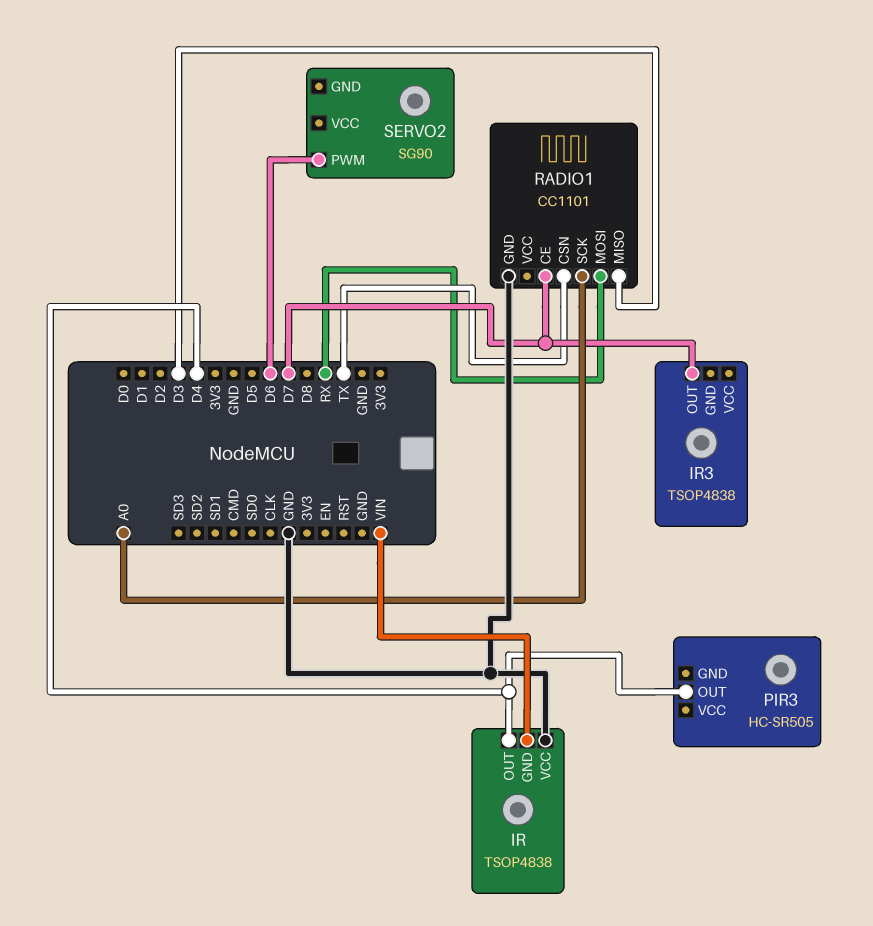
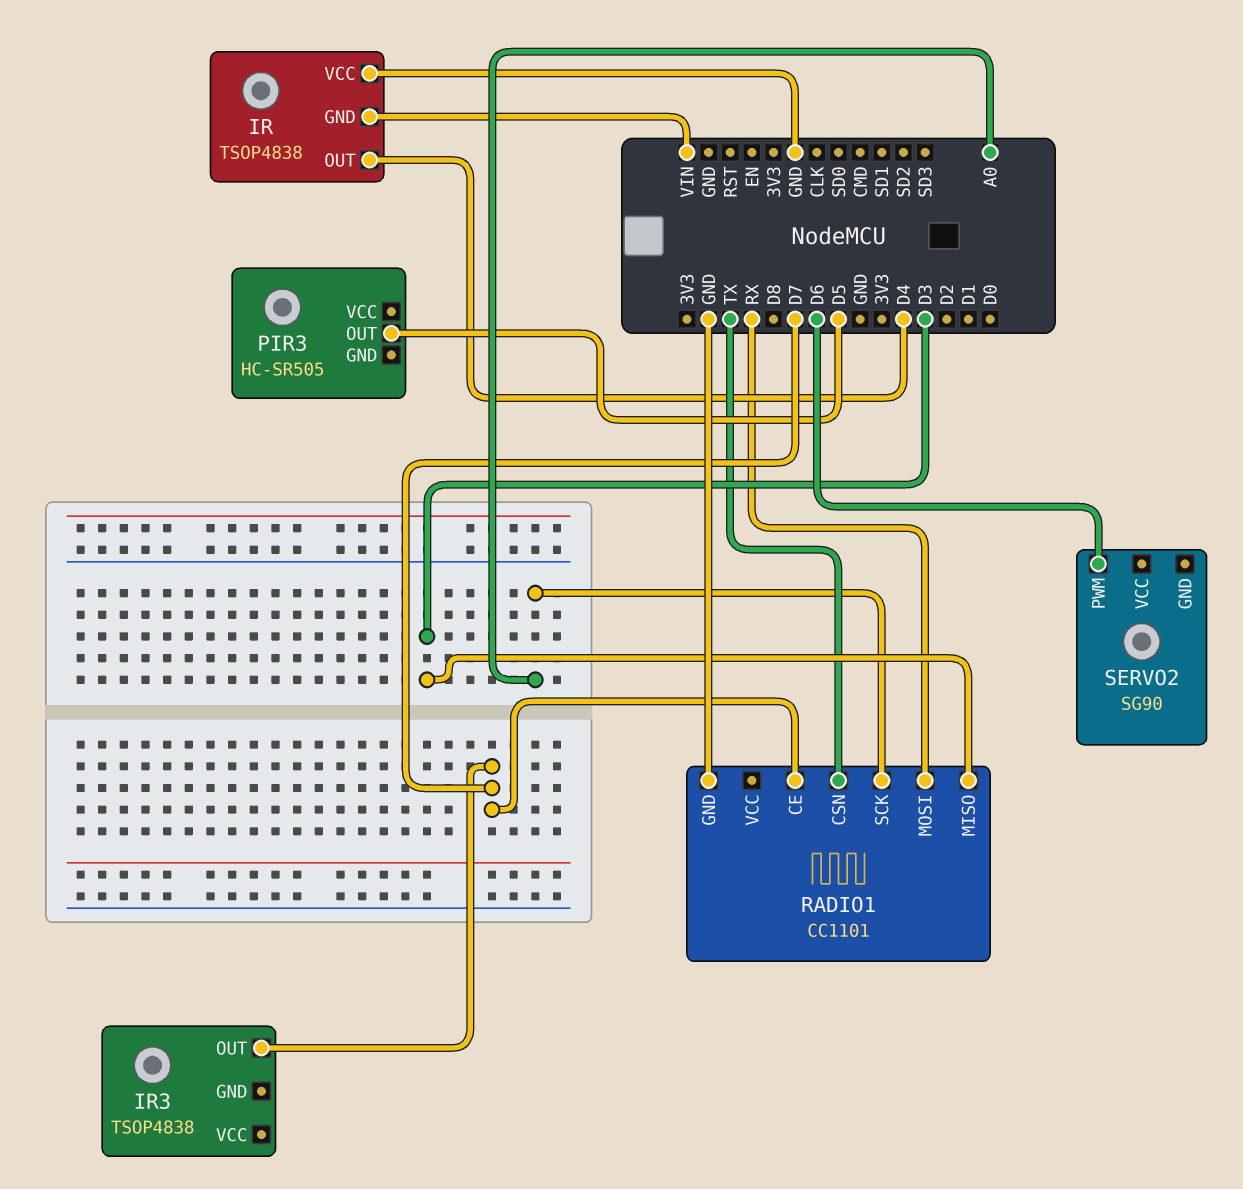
PIR3 pin OUT: D4 -> D5

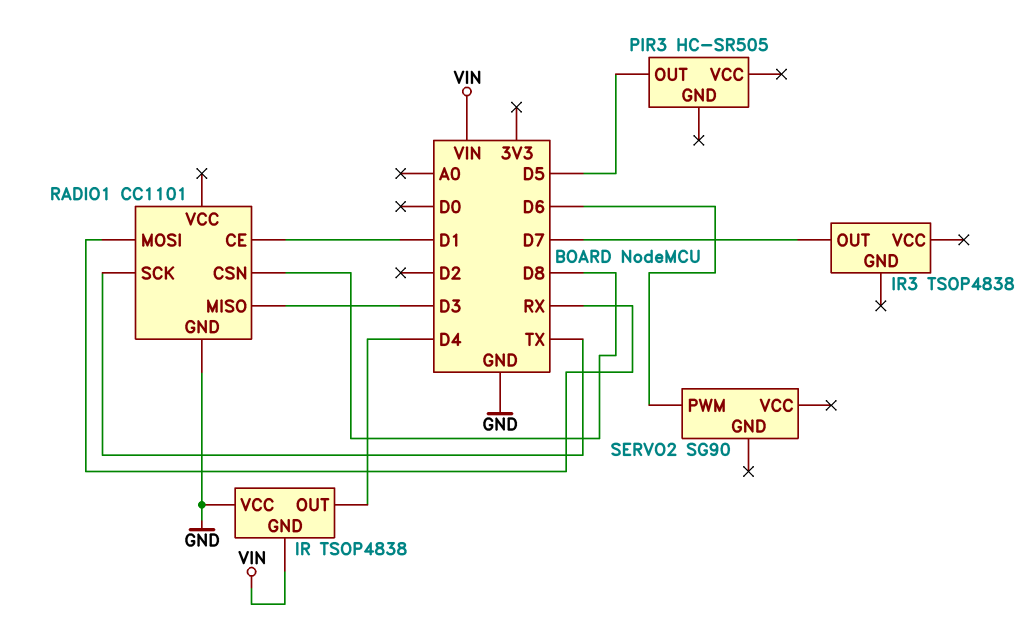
RADIO1 pin CE: D7 -> D1
RADIO1 pin CSN: TX -> D8
RADIO1 pin SCK: A0 -> TX

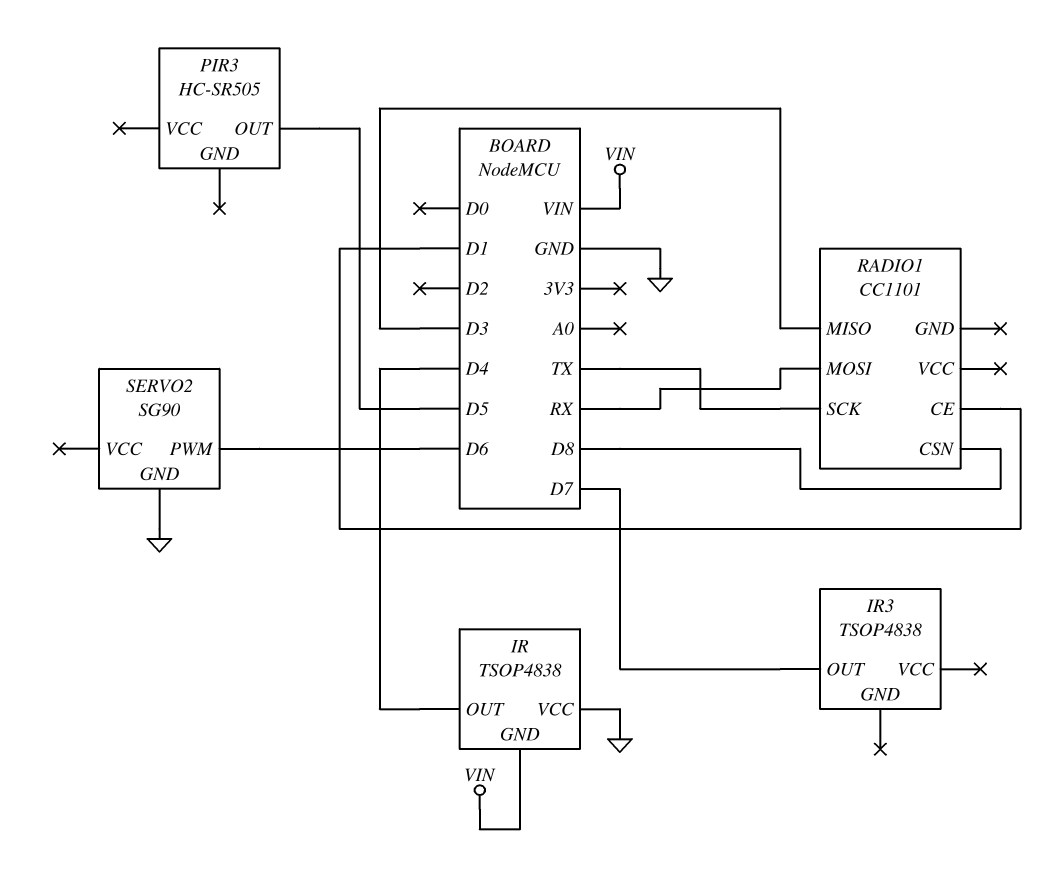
RADIO1 pin GND: GND -> none
SERVO2 pin GND: none -> GND

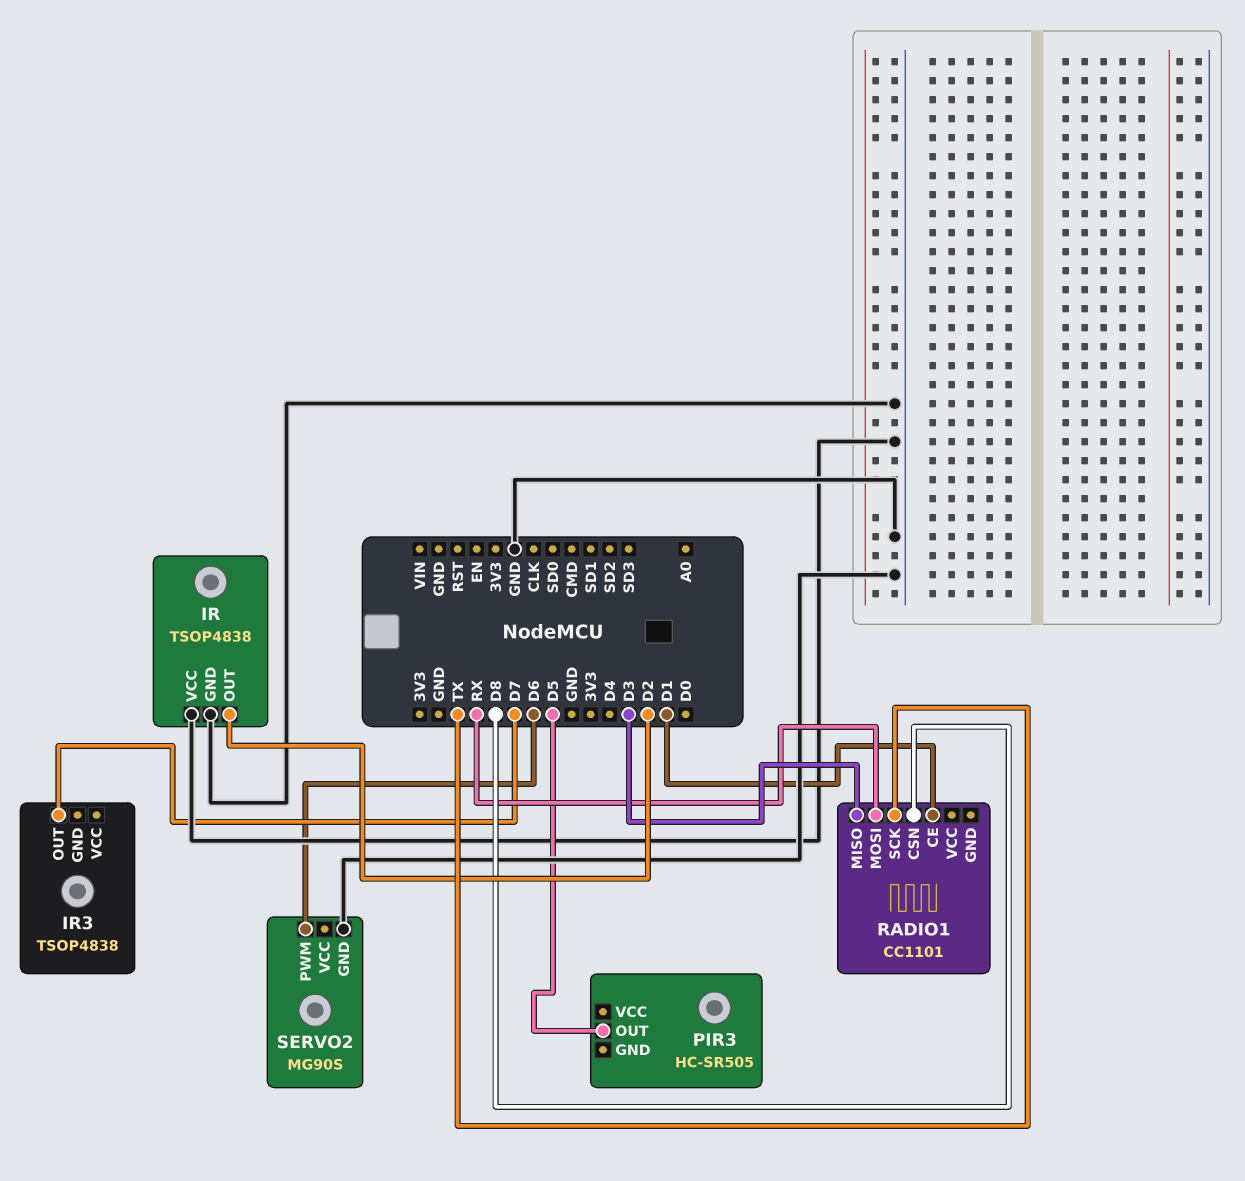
IR pin GND: VIN -> GND
IR pin OUT: D4 -> D2
SERVO2: SG90 -> MG90S

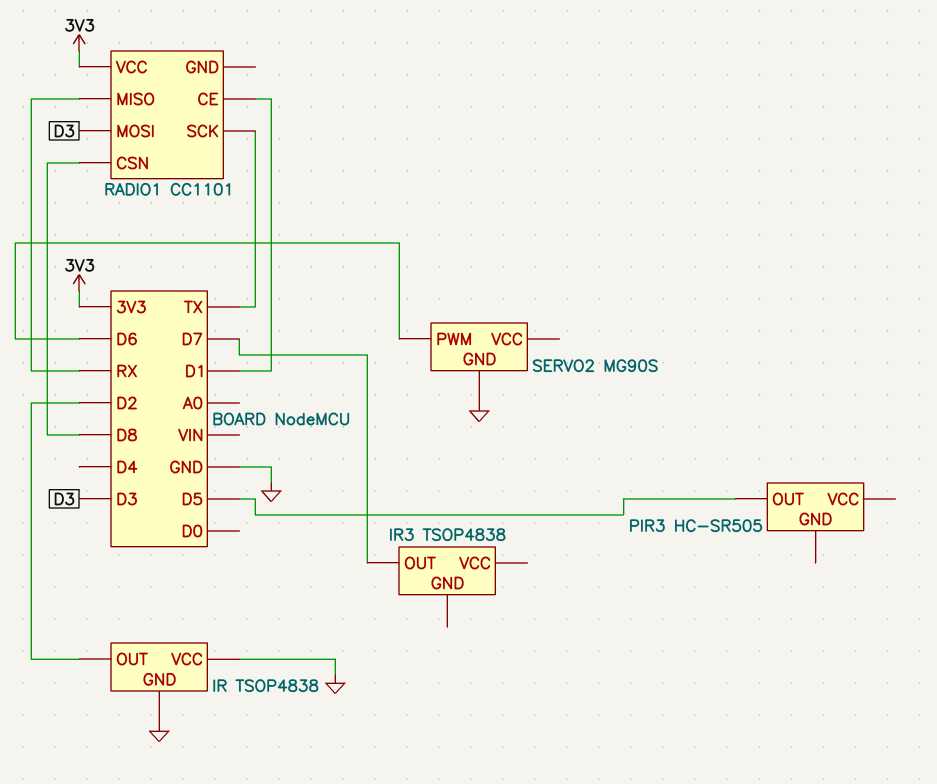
RADIO1 pin MISO: D3 -> RX
RADIO1 pin MOSI: RX -> D3
RADIO1 pin VCC: none -> 3V3

